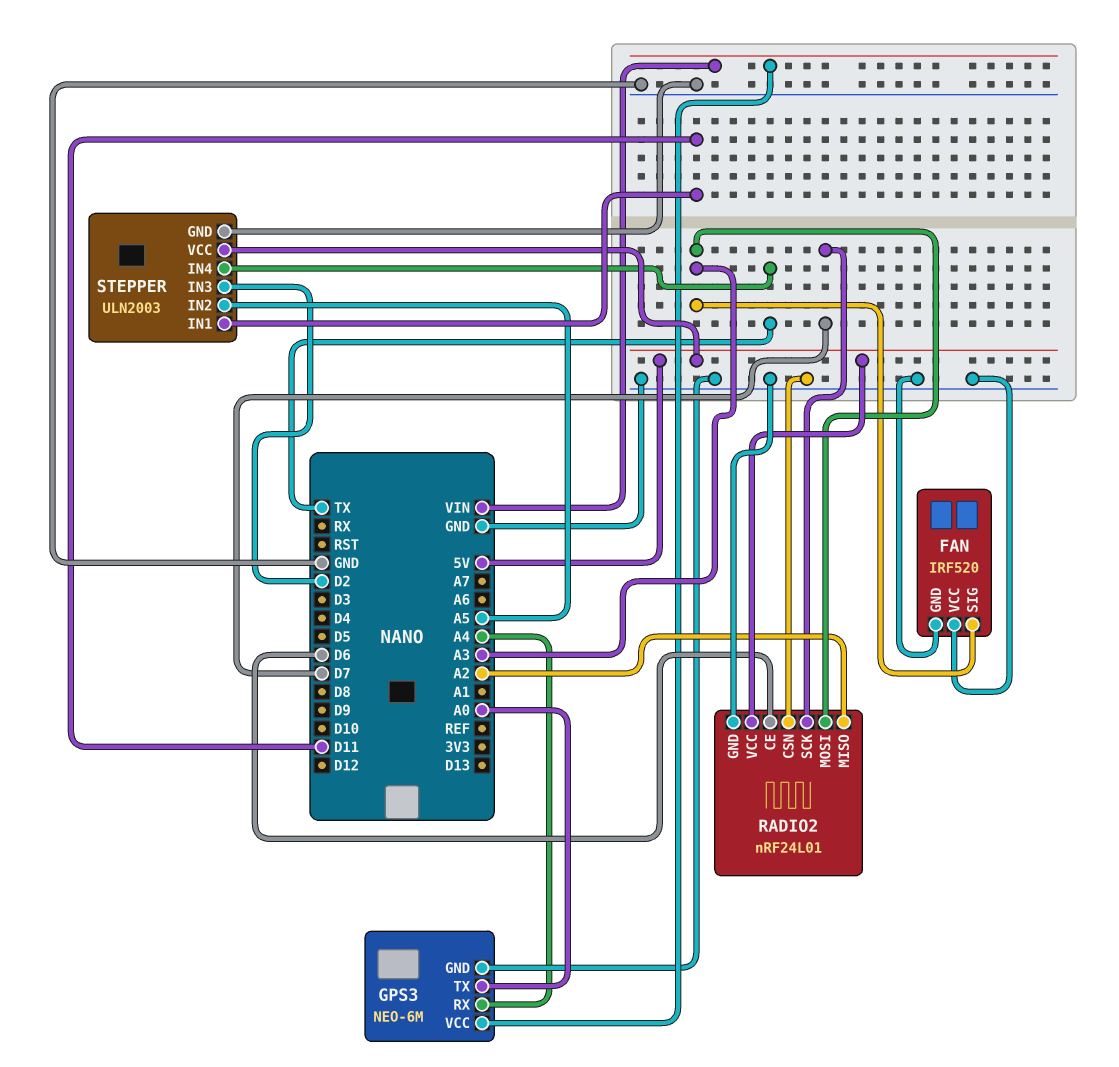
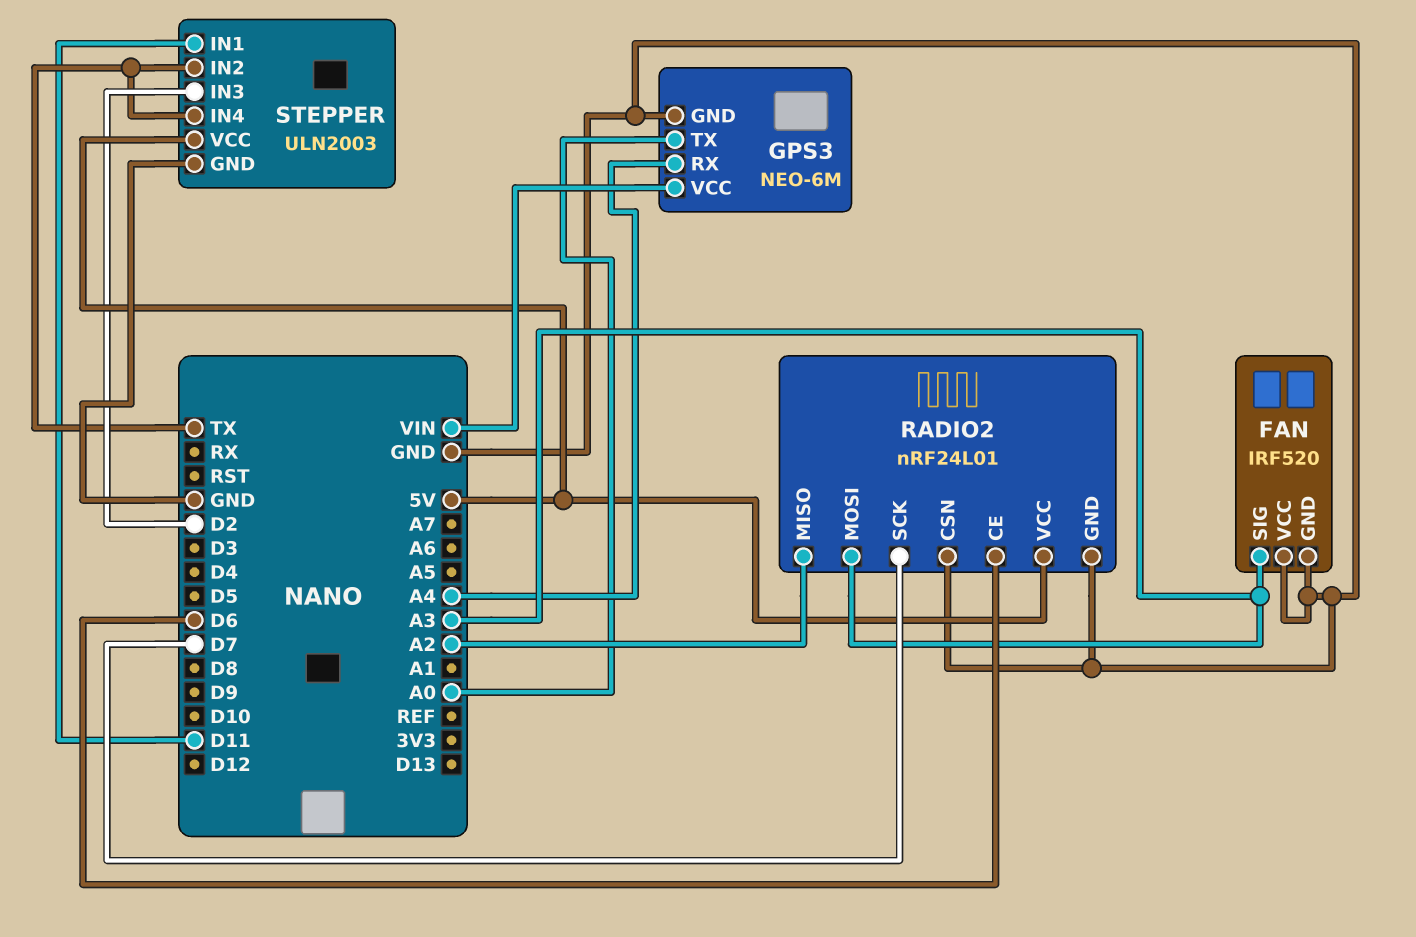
STEPPER pin IN2: A5 -> TX

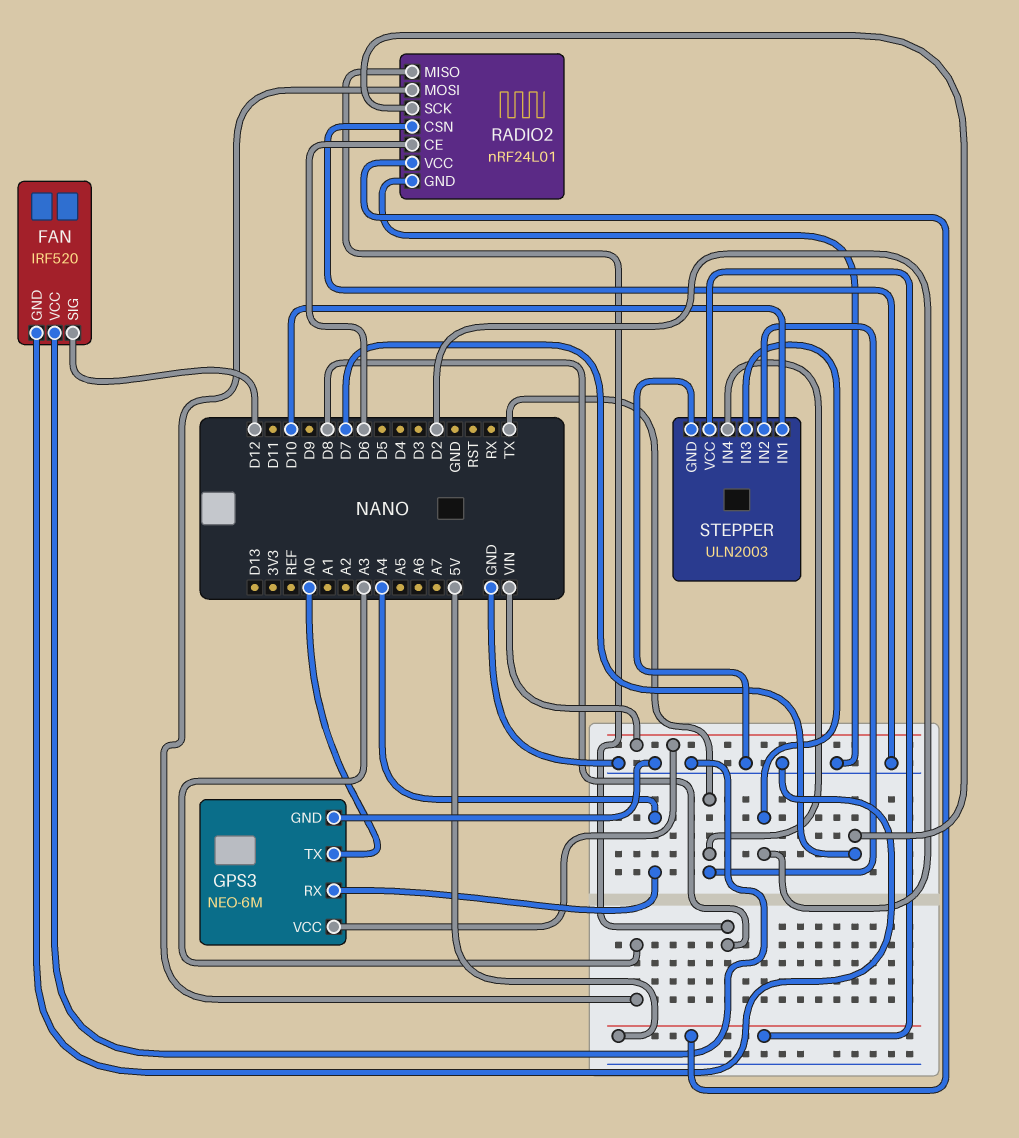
FAN pin SIG: A3 -> D12
RADIO2 pin MISO: A2 -> D8
STEPPER pin IN1: D11 -> D10

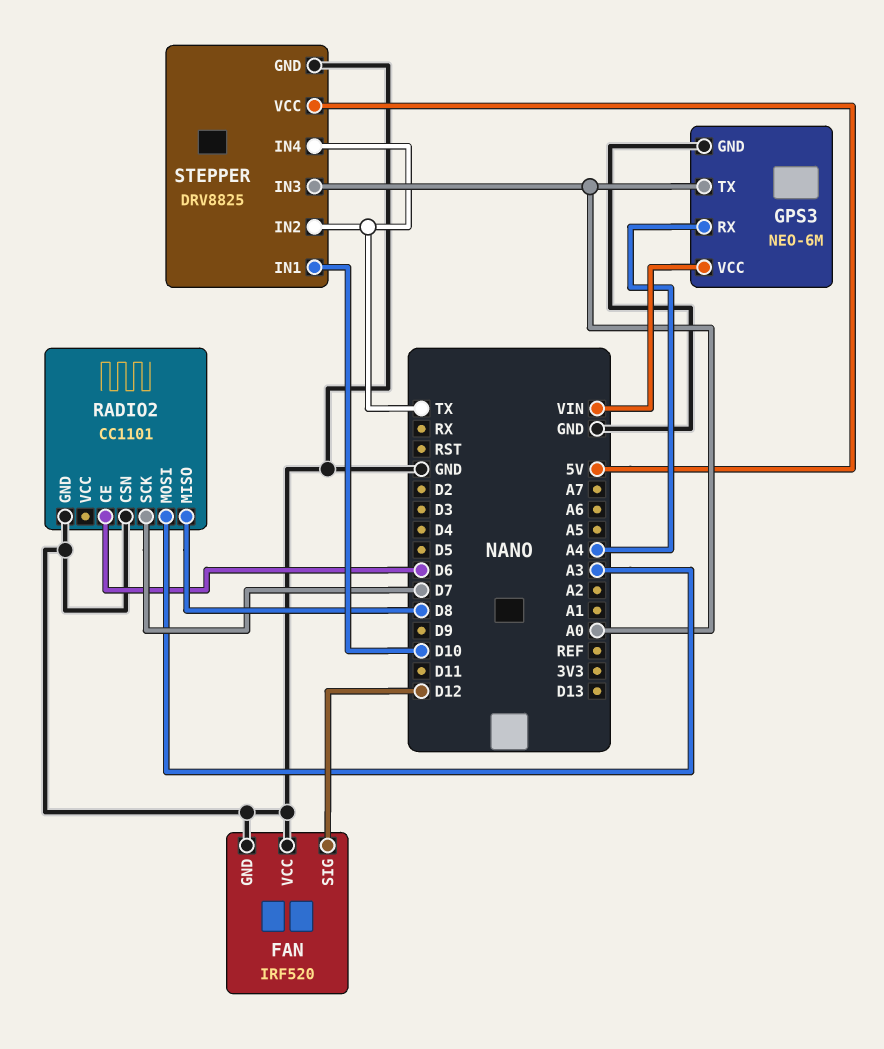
RADIO2: nRF24L01 -> CC1101
RADIO2 pin VCC: 5V -> none
STEPPER: ULN2003 -> DRV8825
STEPPER pin IN3: D2 -> A0

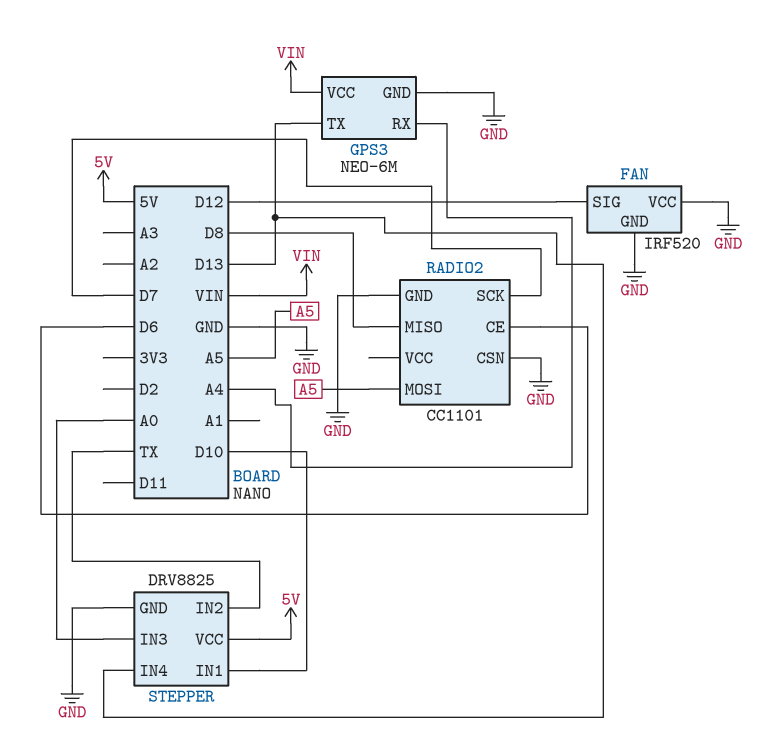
GPS3 pin TX: A0 -> D13
RADIO2 pin MOSI: A3 -> A5
STEPPER pin IN4: TX -> D13

